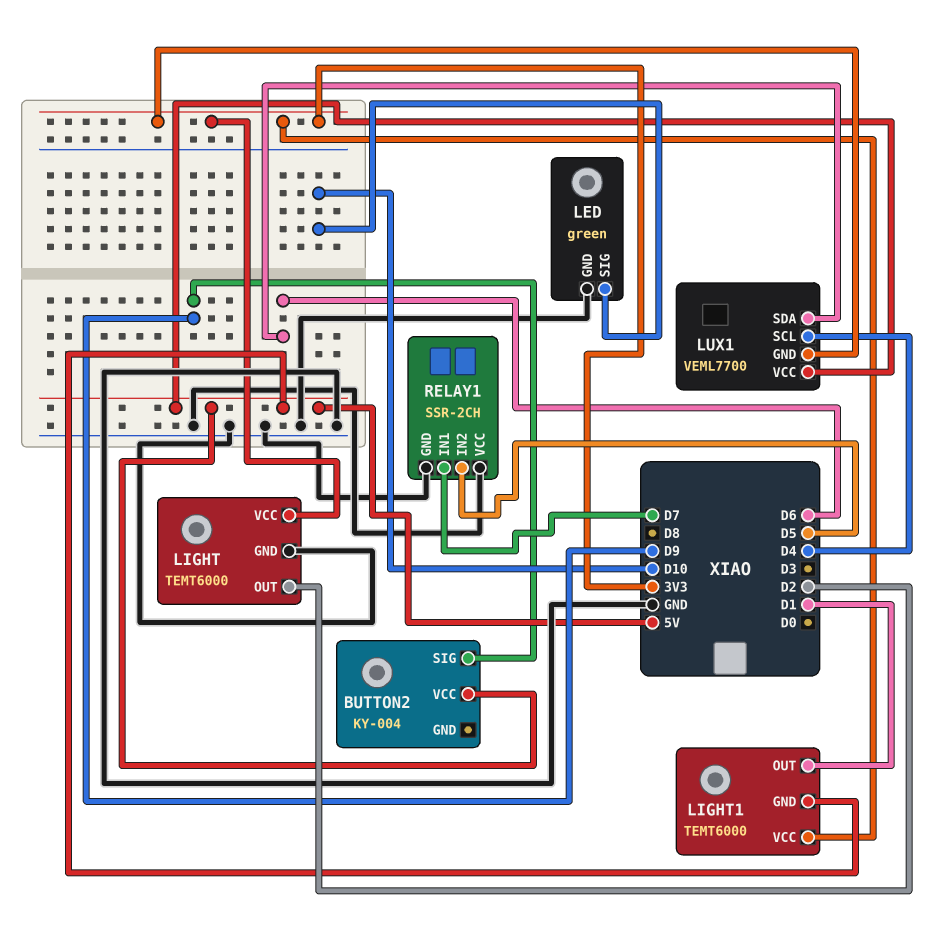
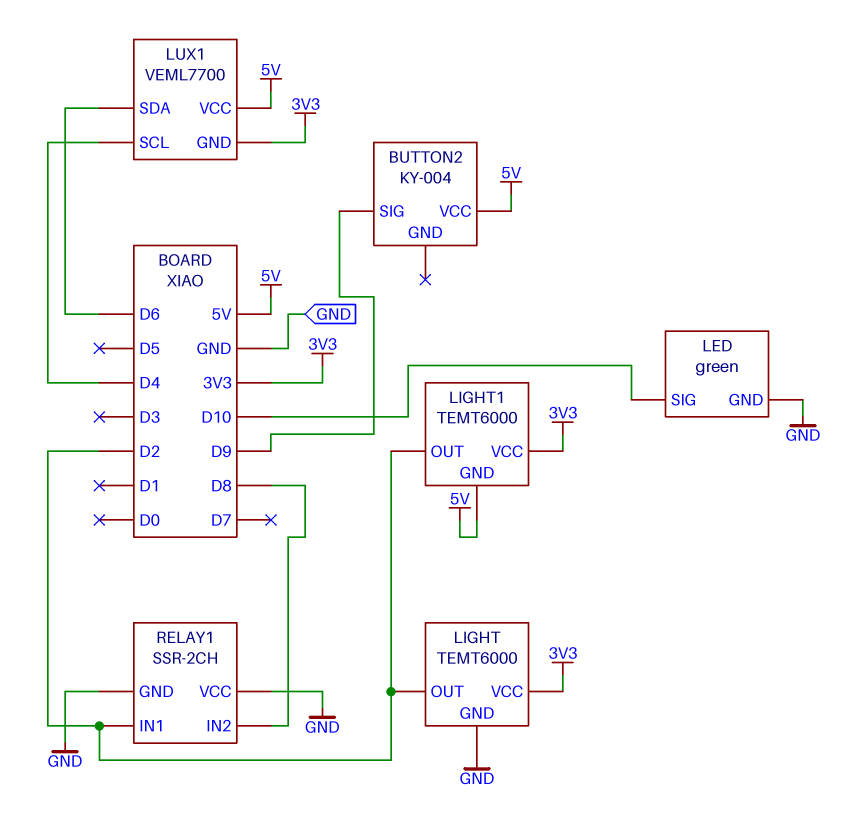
LIGHT1 pin OUT: D1 -> D2
RELAY1 pin IN1: D7 -> D2
RELAY1 pin IN2: D5 -> D8

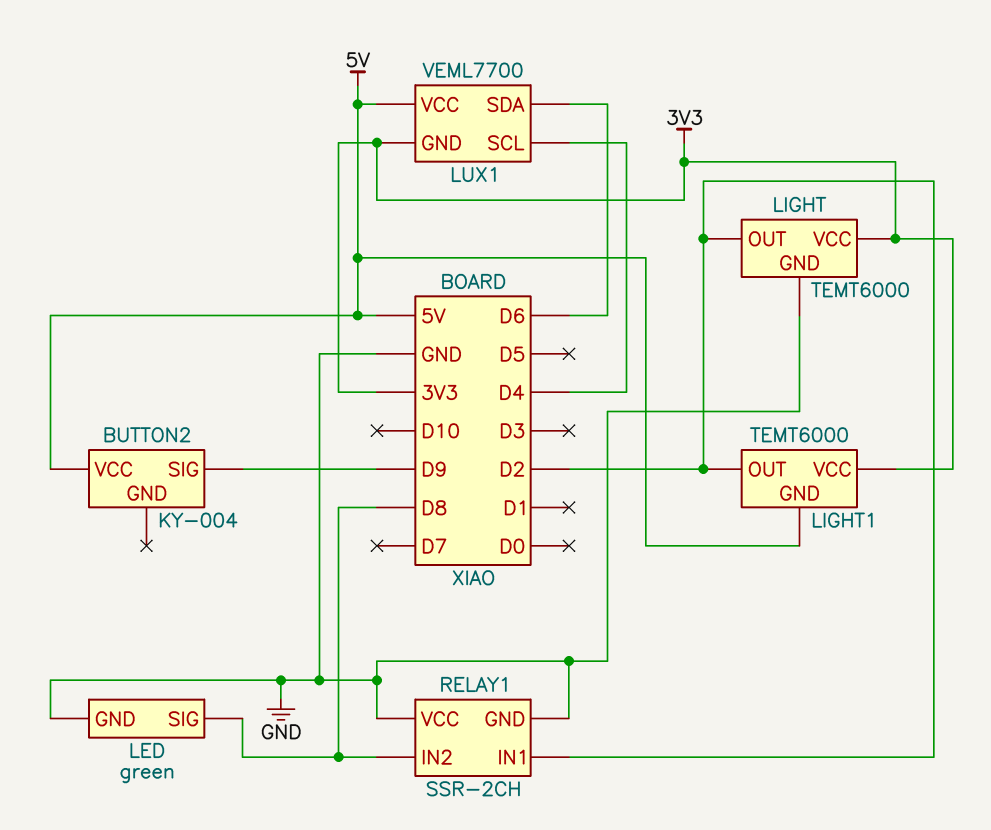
LED pin SIG: D10 -> D8

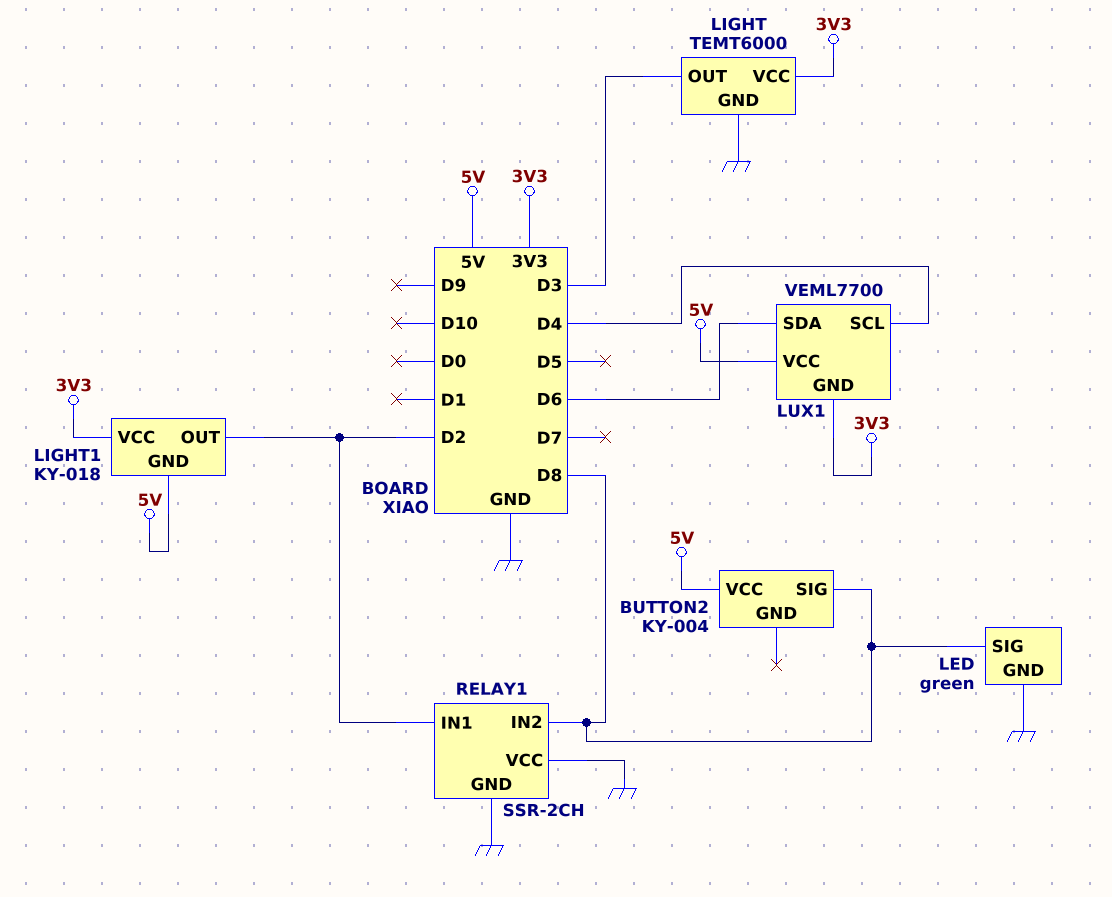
BUTTON2 pin SIG: D9 -> D8
LIGHT pin OUT: D2 -> D3
LIGHT1: TEMT6000 -> KY-018

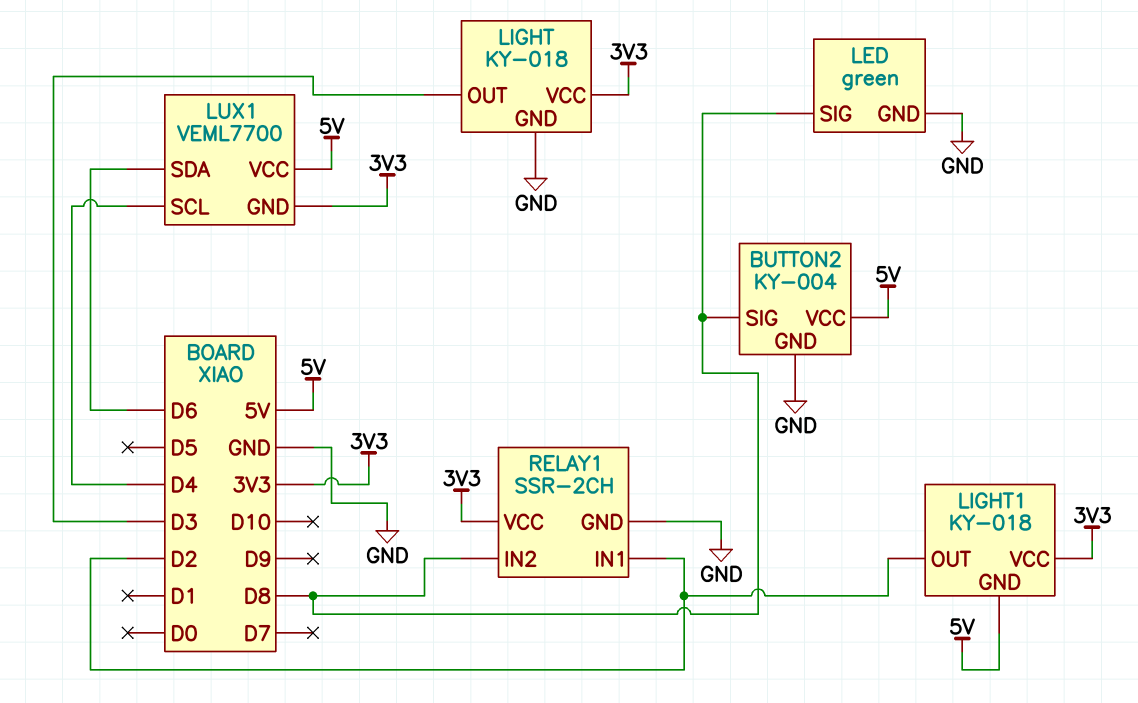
BUTTON2 pin GND: none -> GND
LIGHT: TEMT6000 -> KY-018
RELAY1 pin VCC: GND -> 3V3

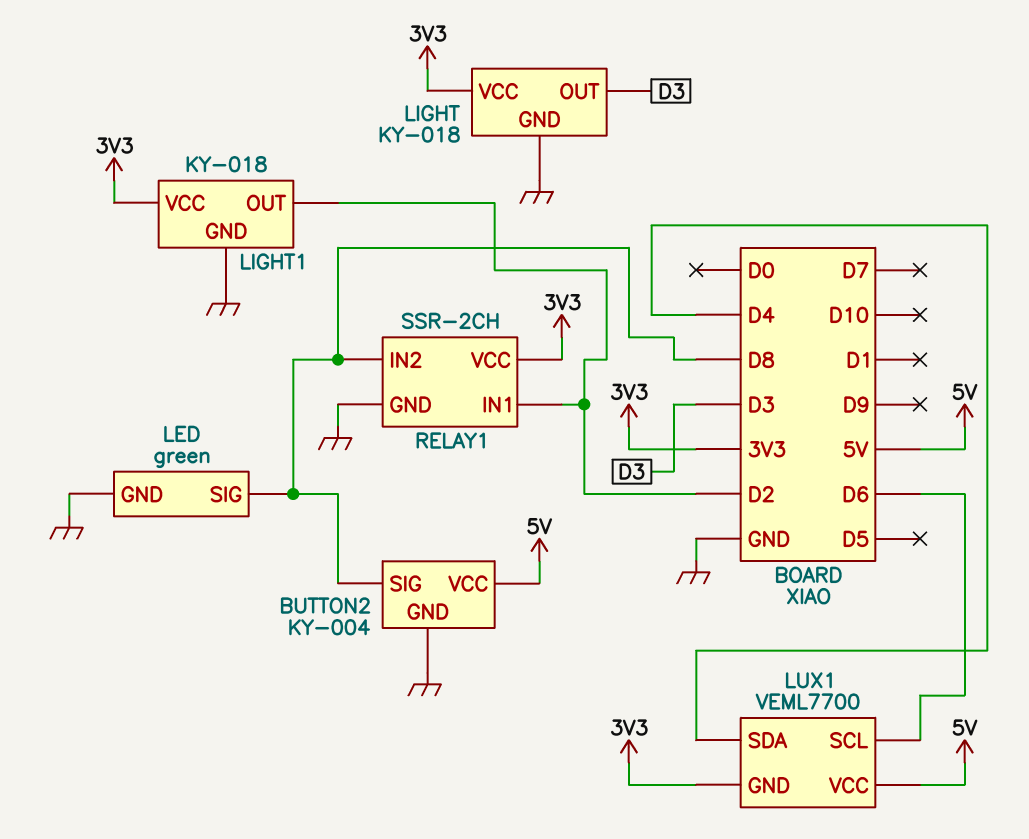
LIGHT1 pin GND: 5V -> GND
LUX1 pin SCL: D4 -> D6
LUX1 pin SDA: D6 -> D4

